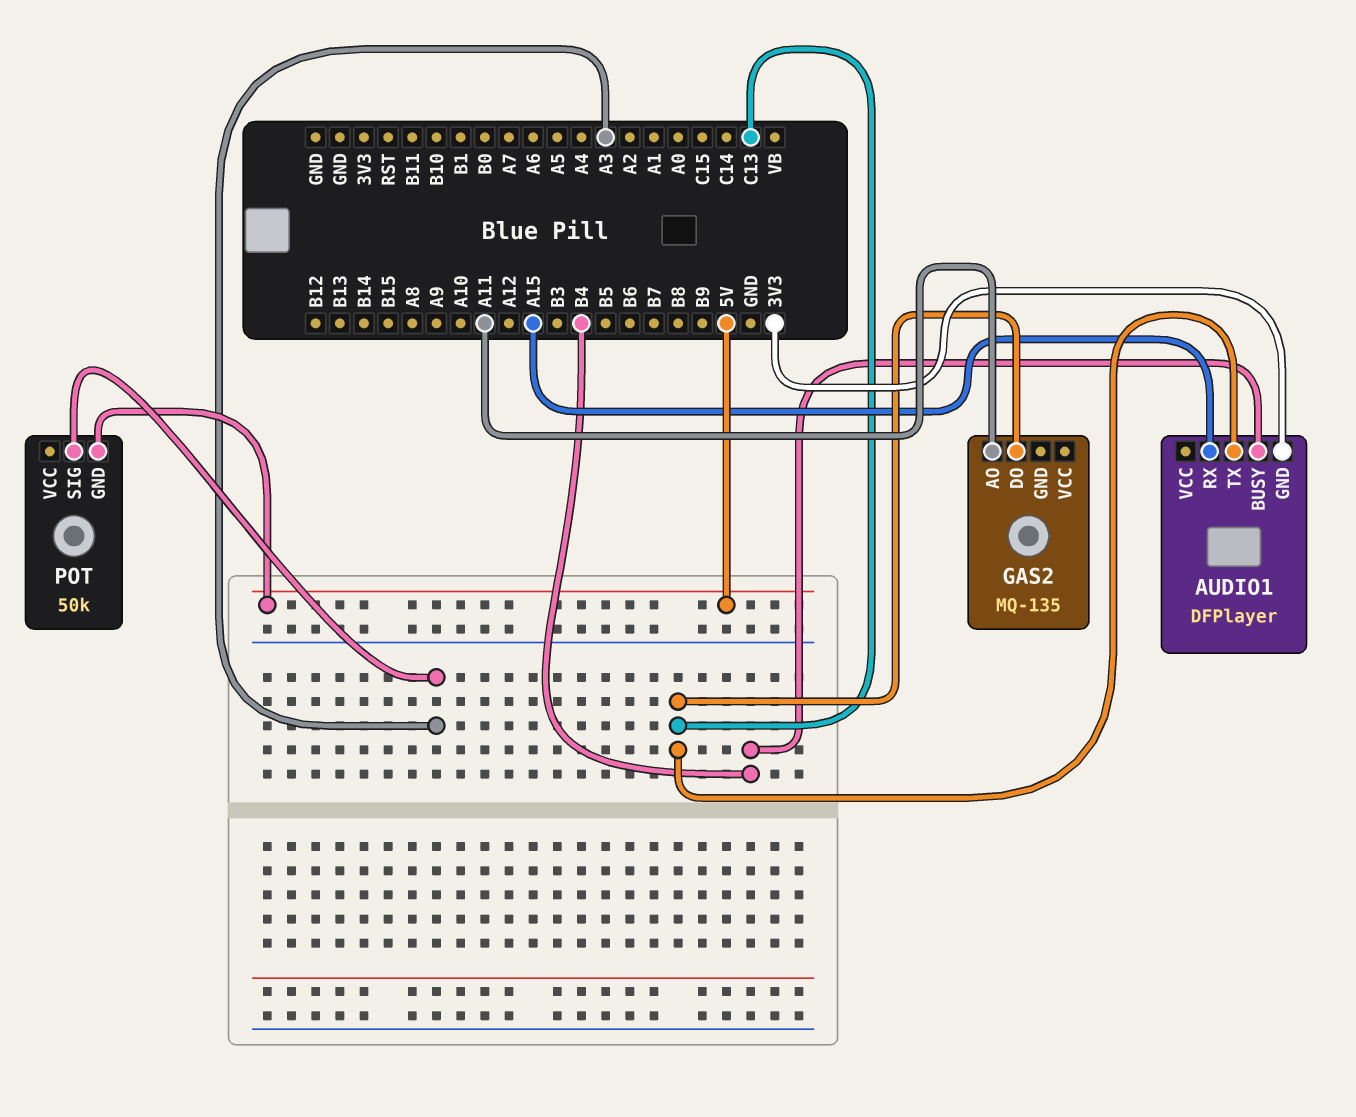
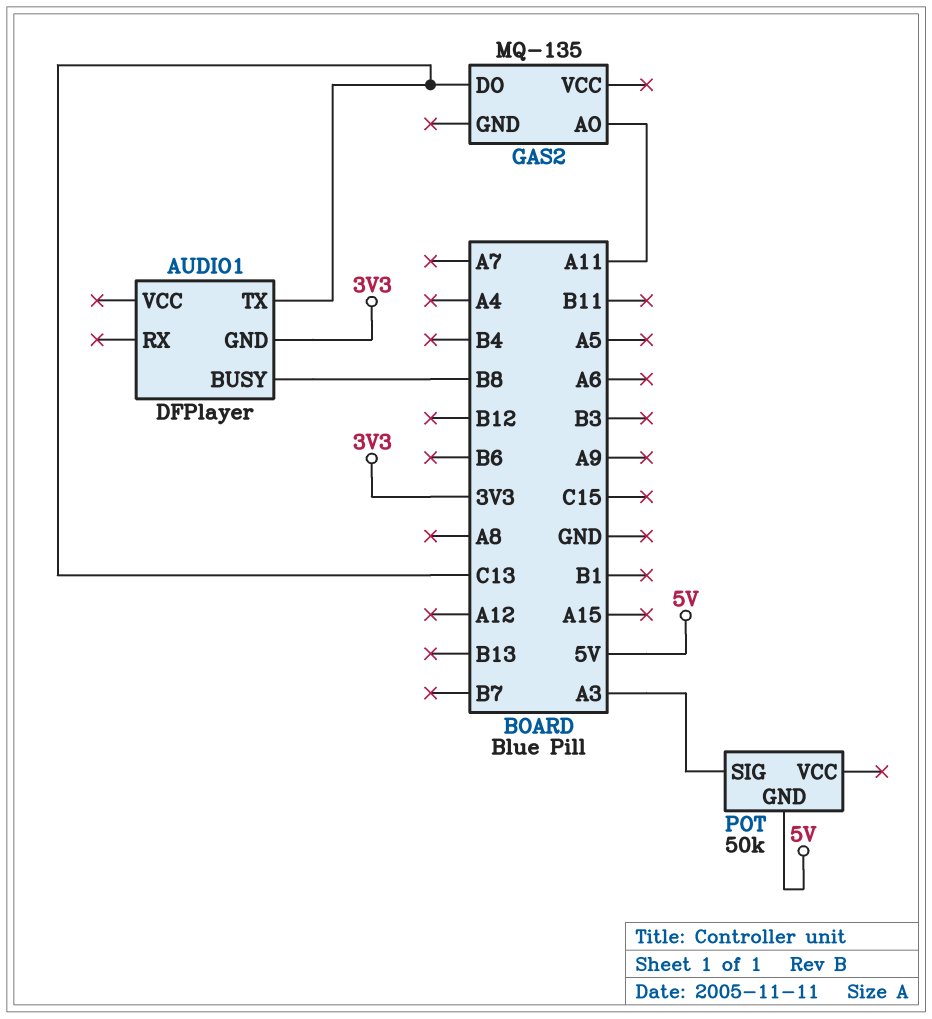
AUDIO1 pin BUSY: B4 -> B8
AUDIO1 pin RX: A15 -> none

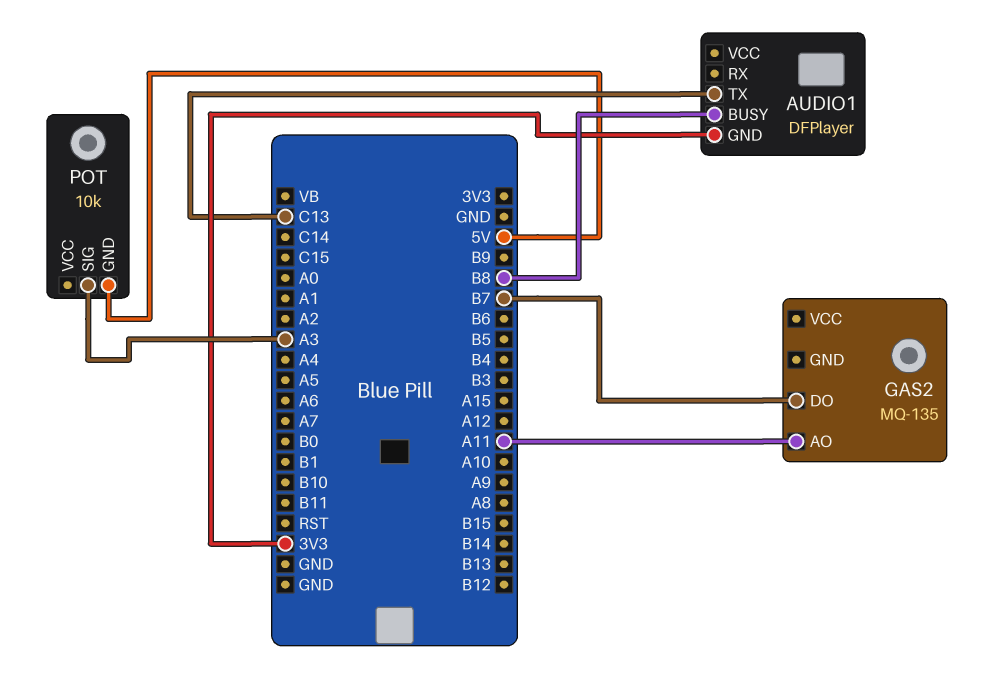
GAS2 pin DO: C13 -> B7
POT: 50k -> 10k

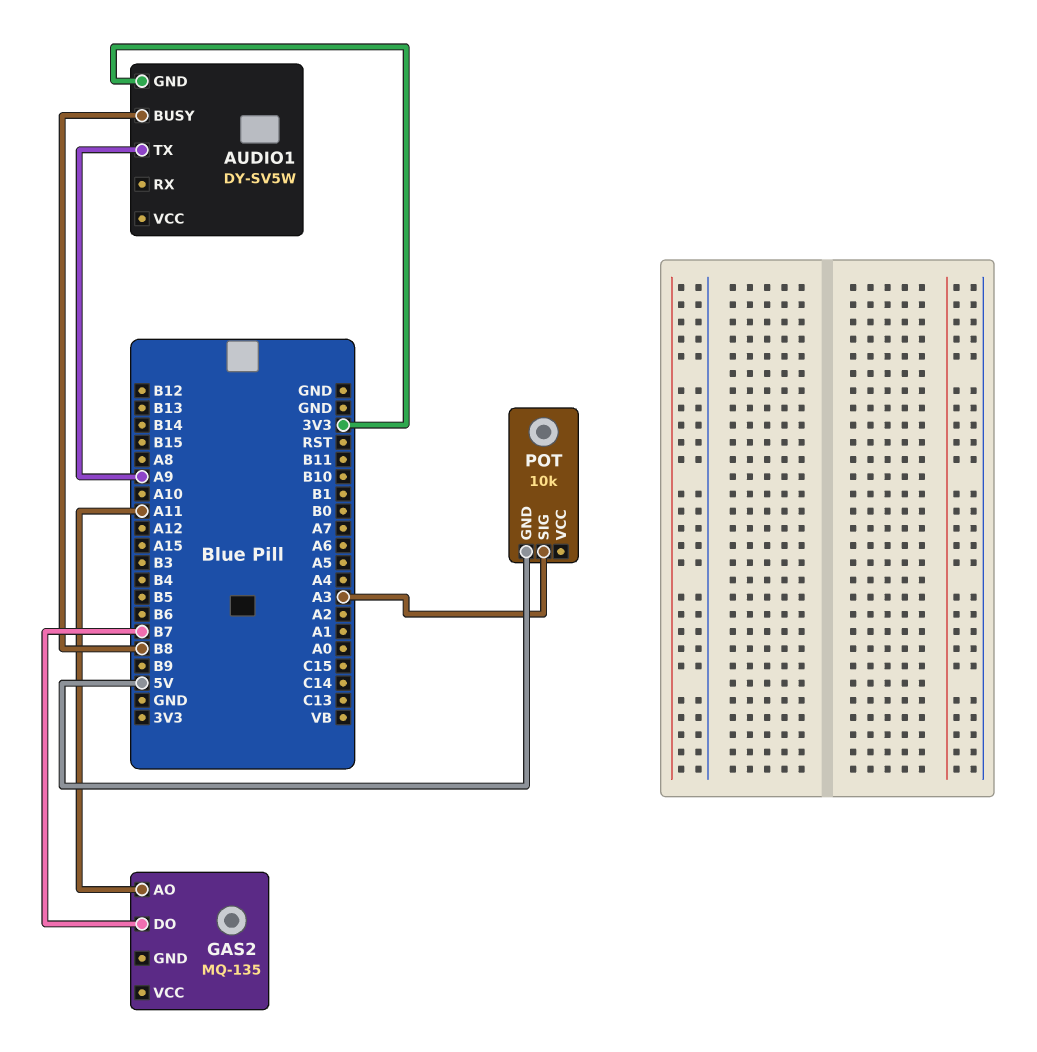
AUDIO1: DFPlayer -> DY-SV5W
AUDIO1 pin TX: C13 -> A9

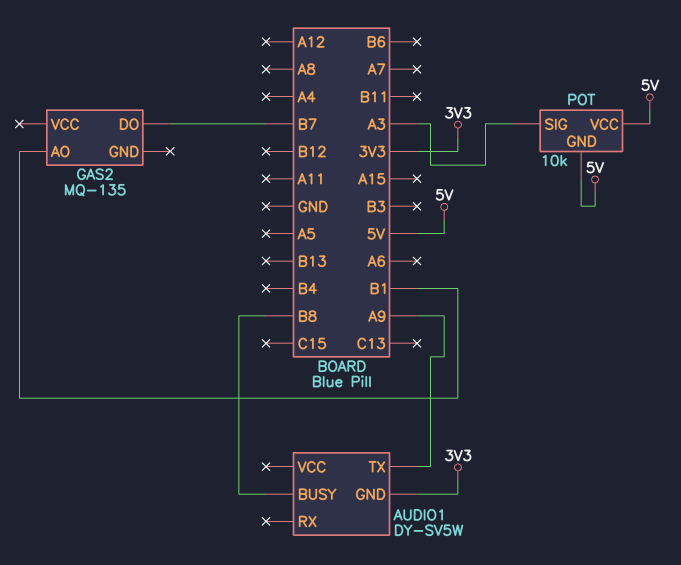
GAS2 pin AO: A11 -> B1
POT pin VCC: none -> 5V

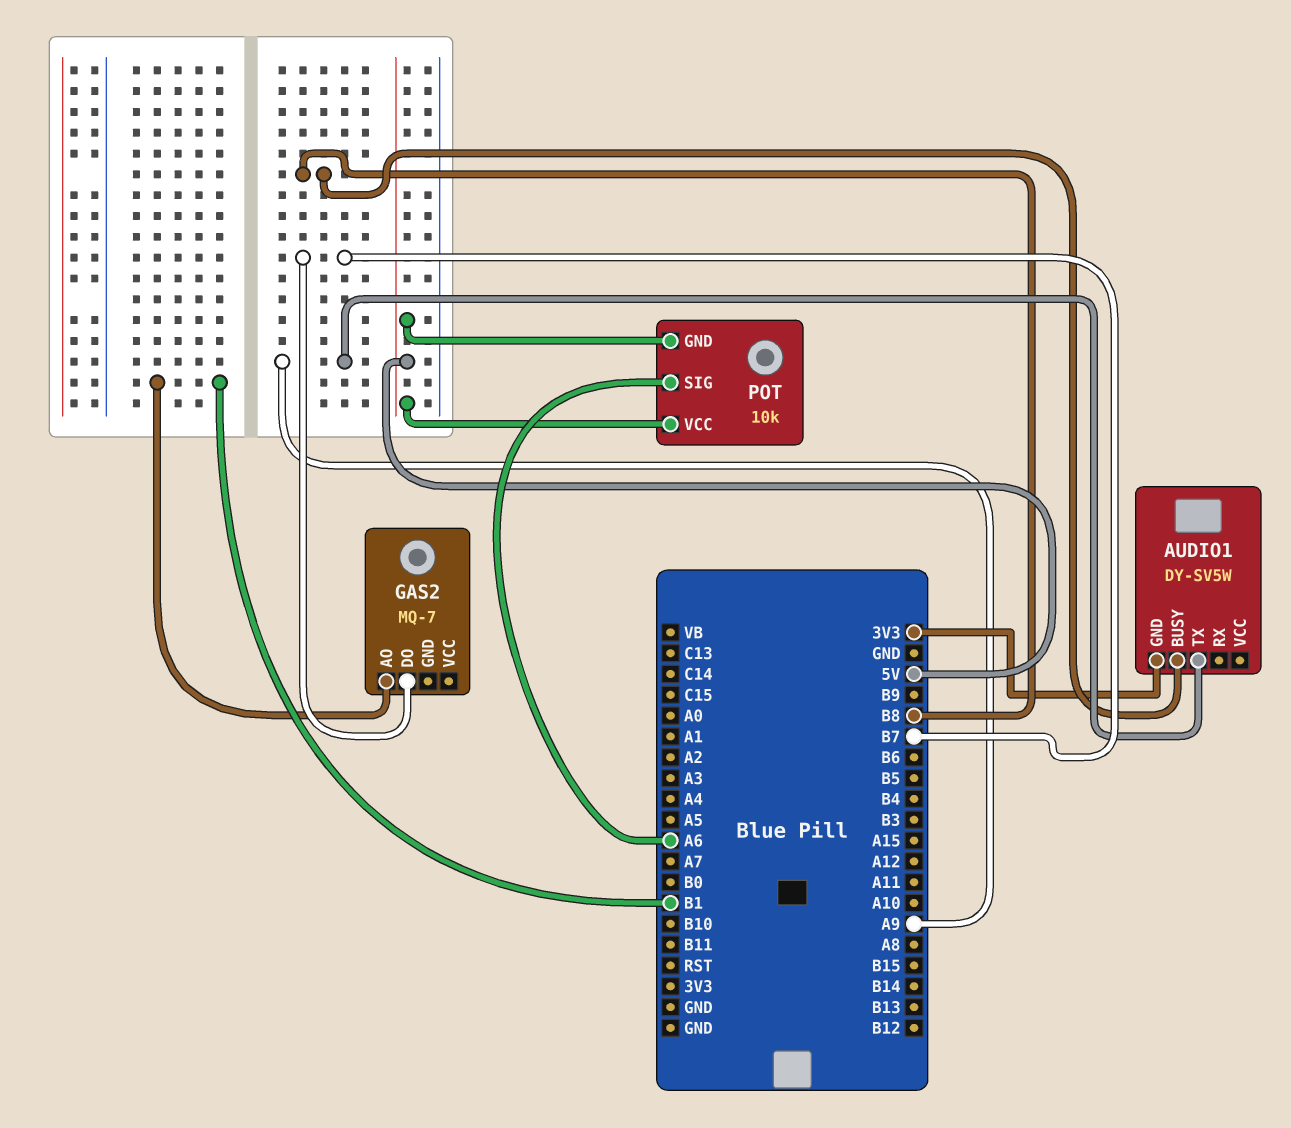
GAS2: MQ-135 -> MQ-7
POT pin SIG: A3 -> A6

